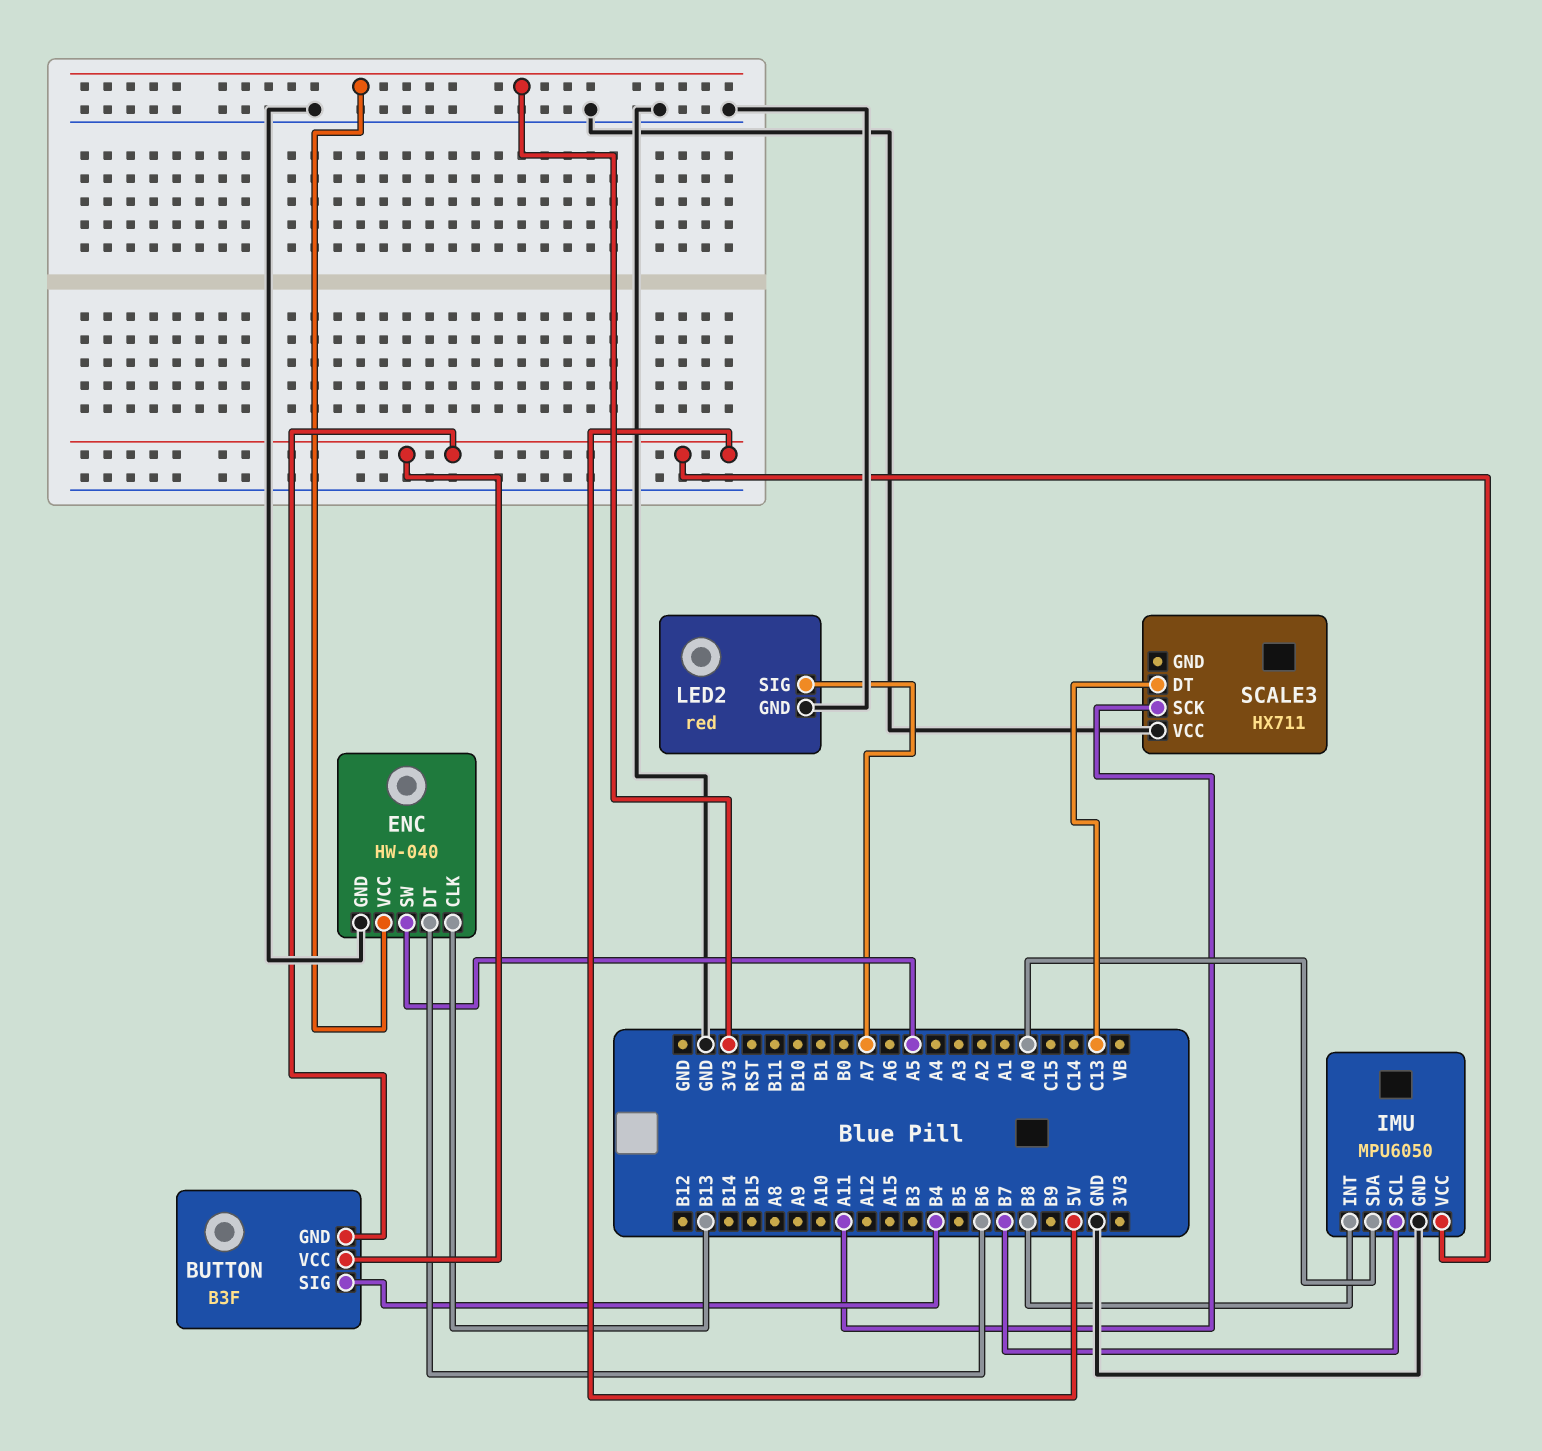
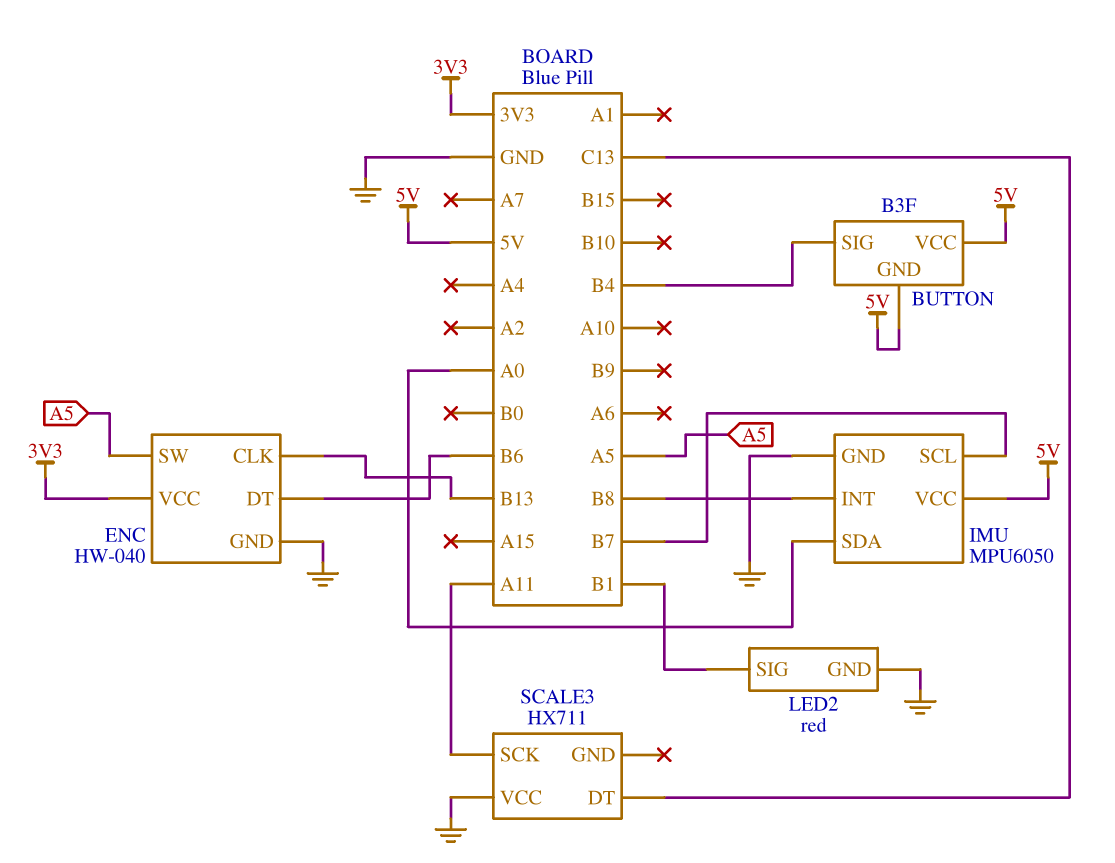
LED2 pin SIG: A7 -> B1

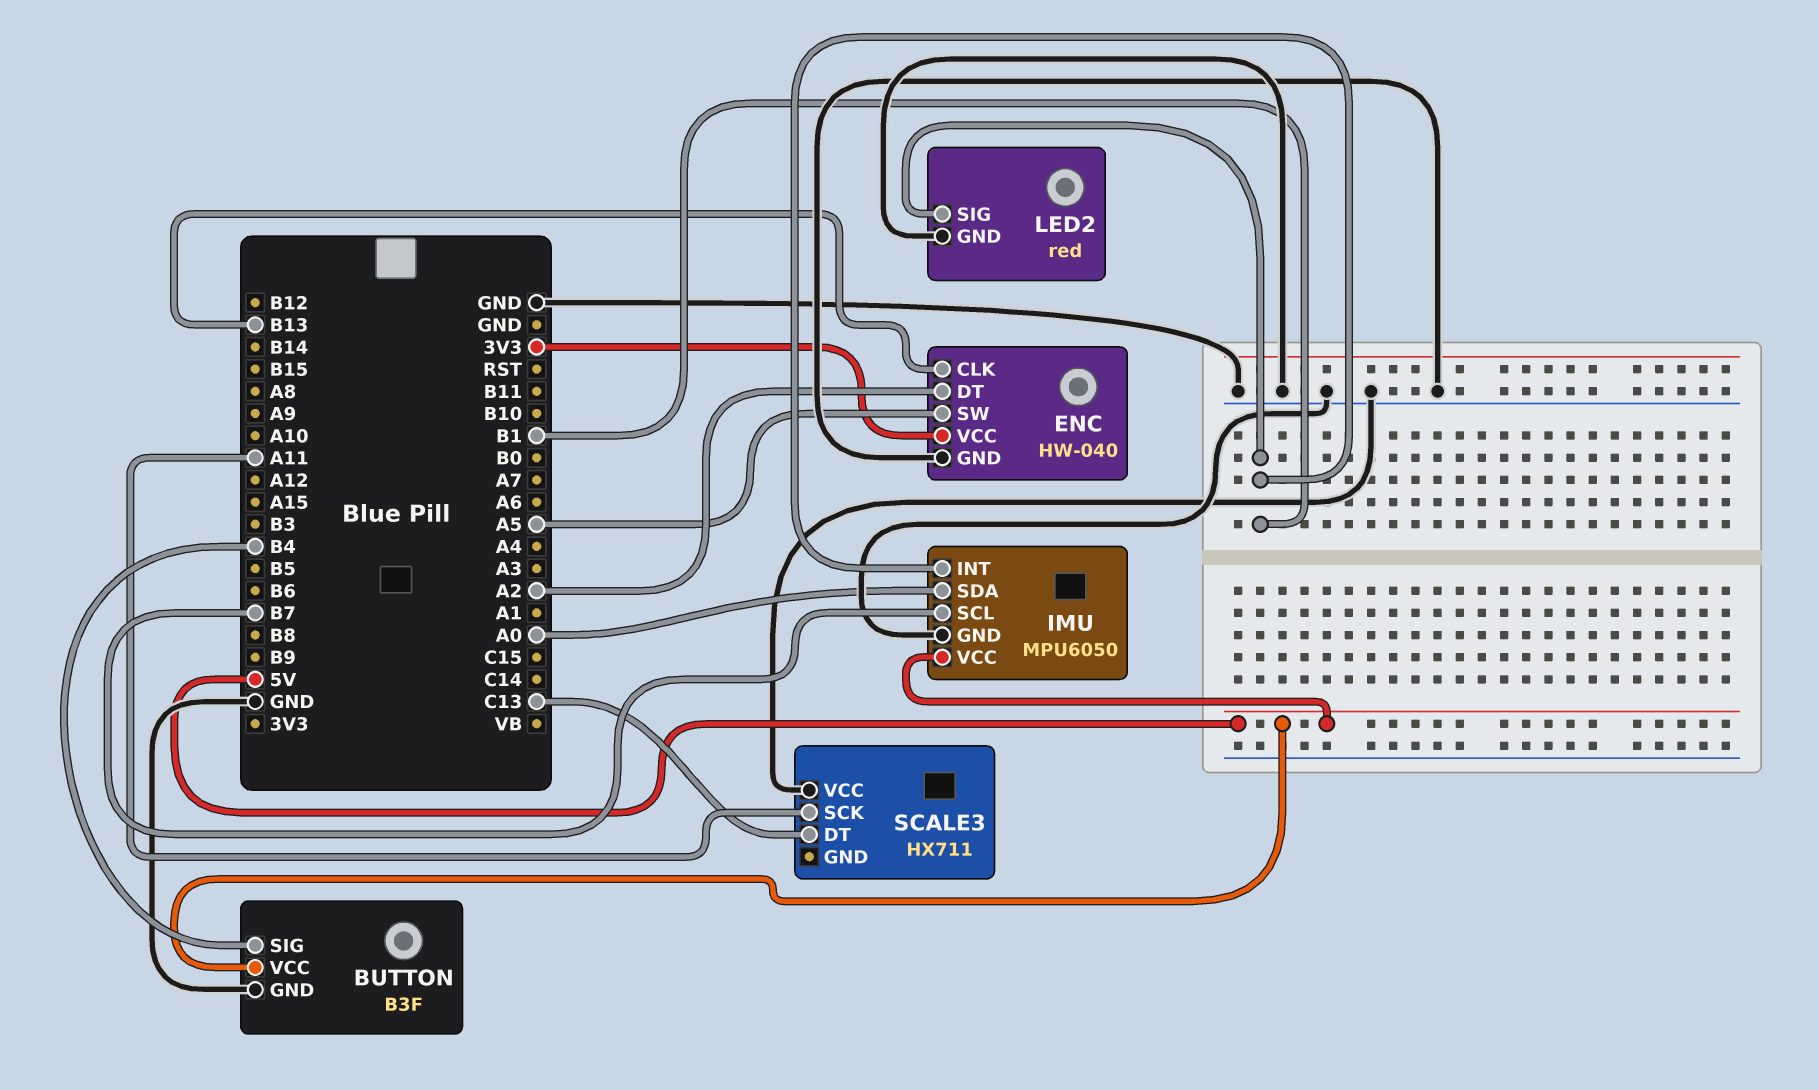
BUTTON pin GND: 5V -> GND
ENC pin DT: B6 -> A2
IMU pin INT: B8 -> B1

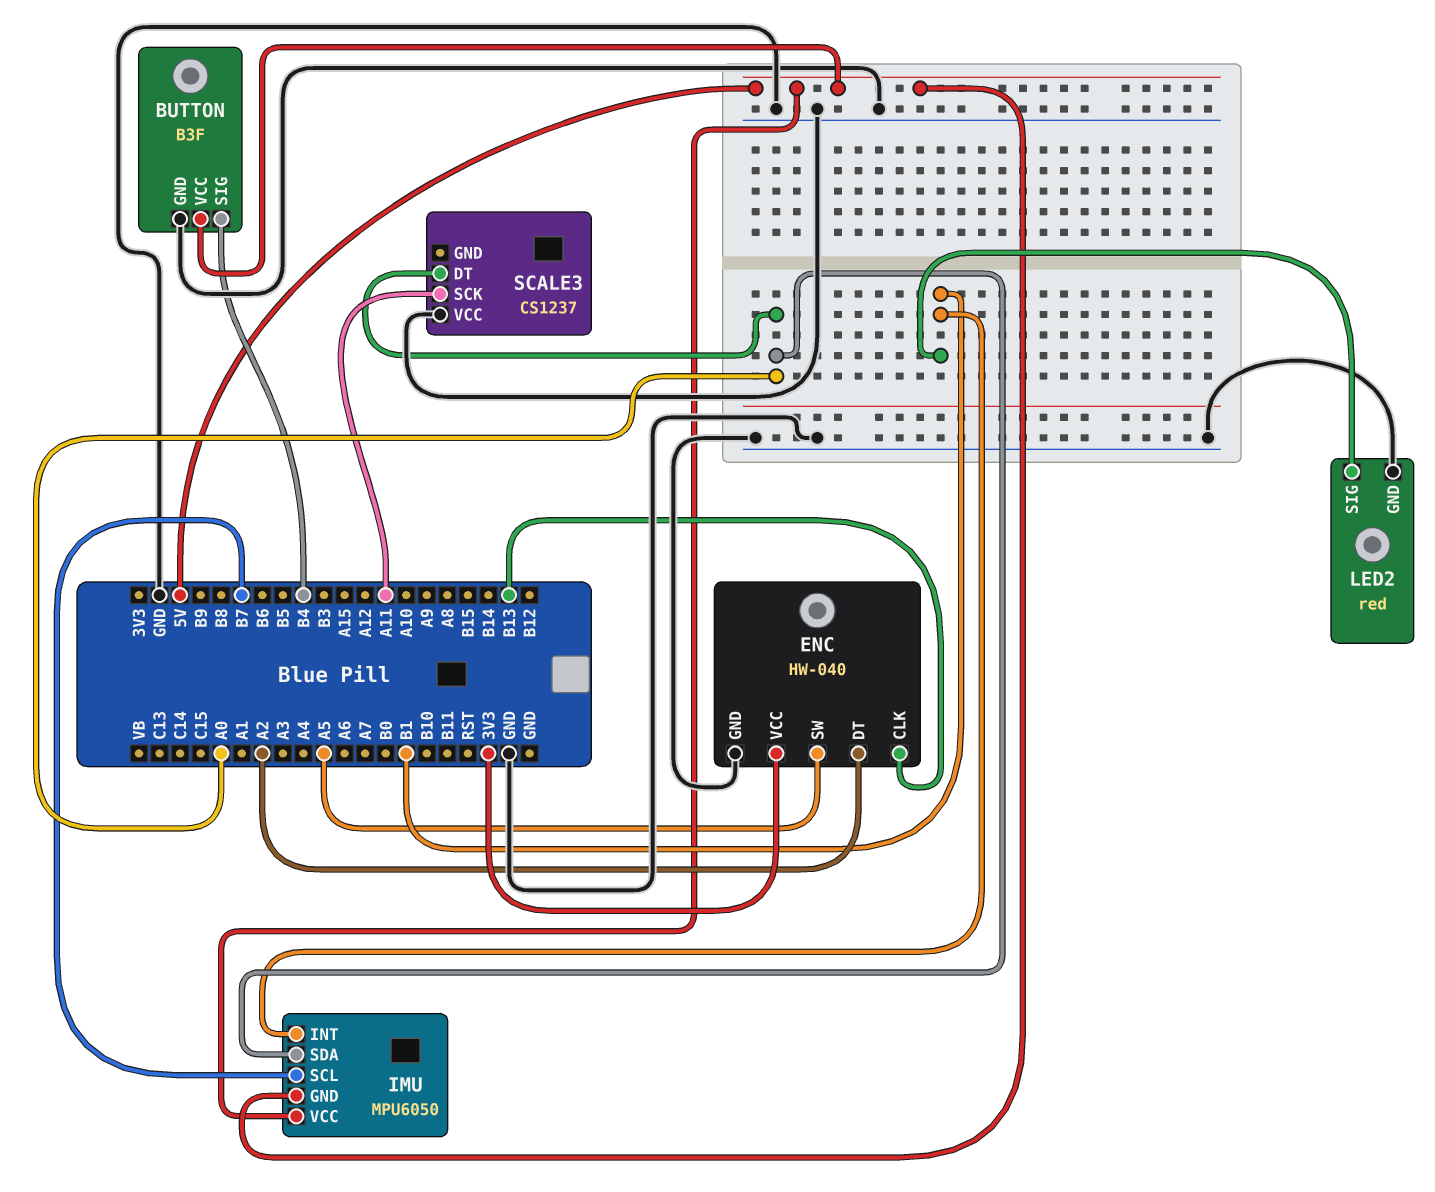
IMU pin GND: GND -> 5V
SCALE3: HX711 -> CS1237
SCALE3 pin DT: C13 -> A0

